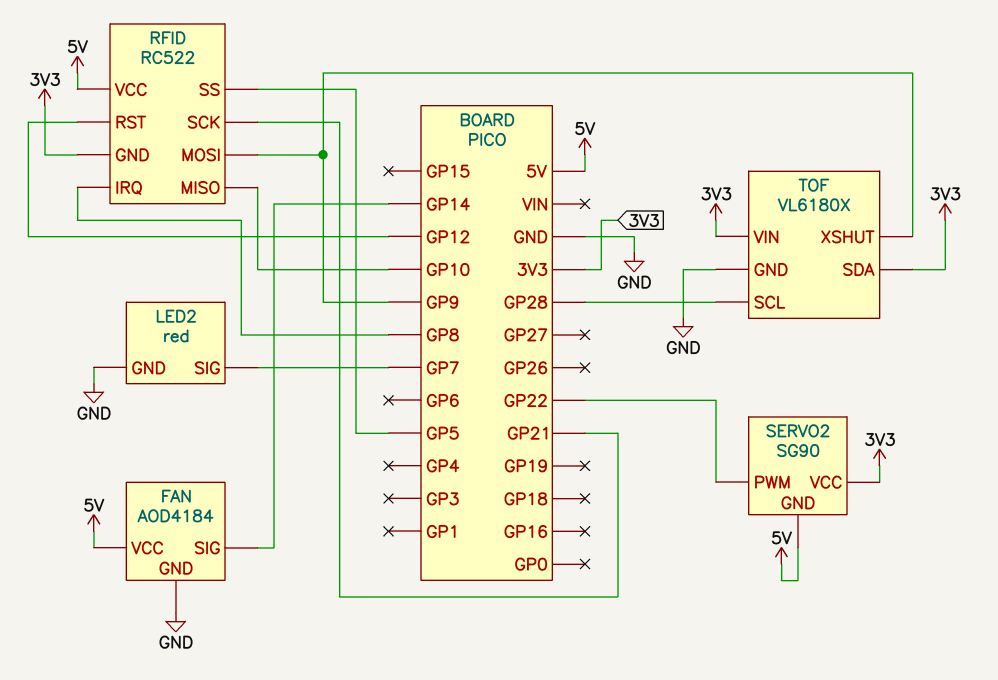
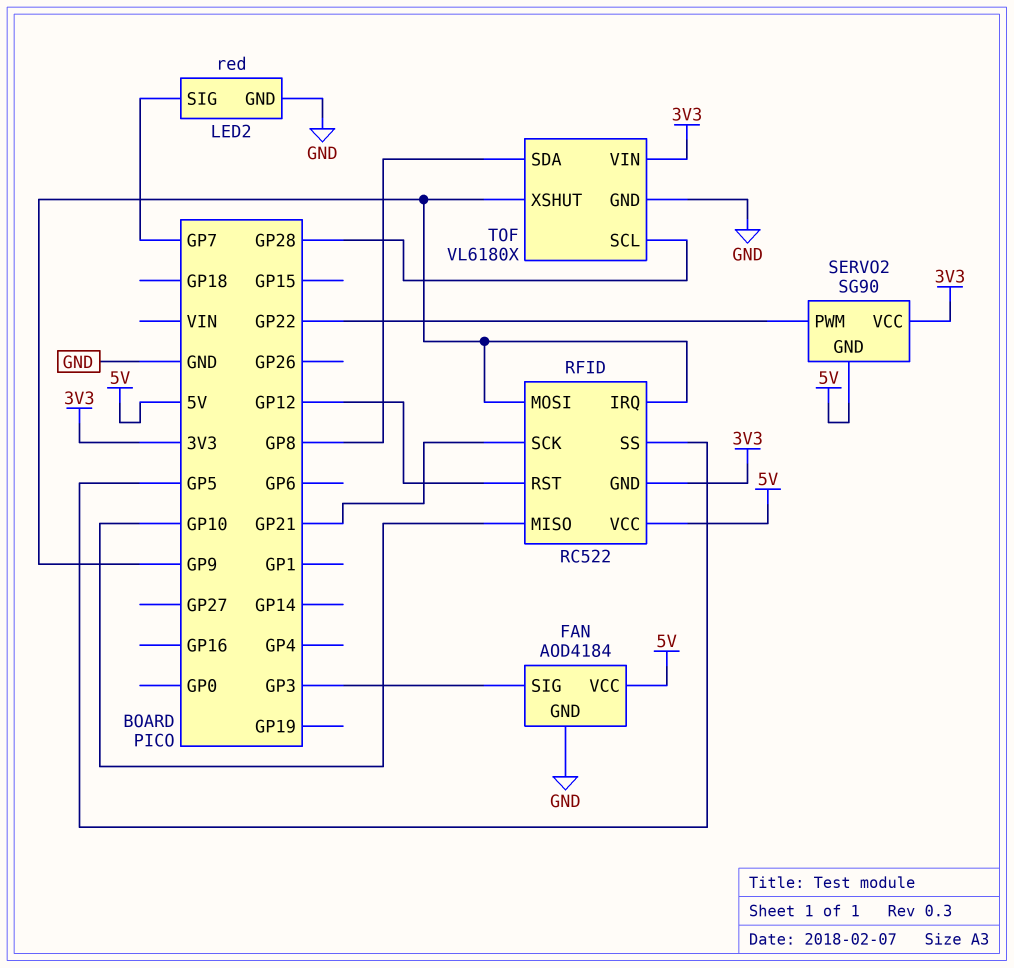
FAN pin SIG: GP14 -> GP3
RFID pin IRQ: GP8 -> GP9
TOF pin SDA: 3V3 -> GP8

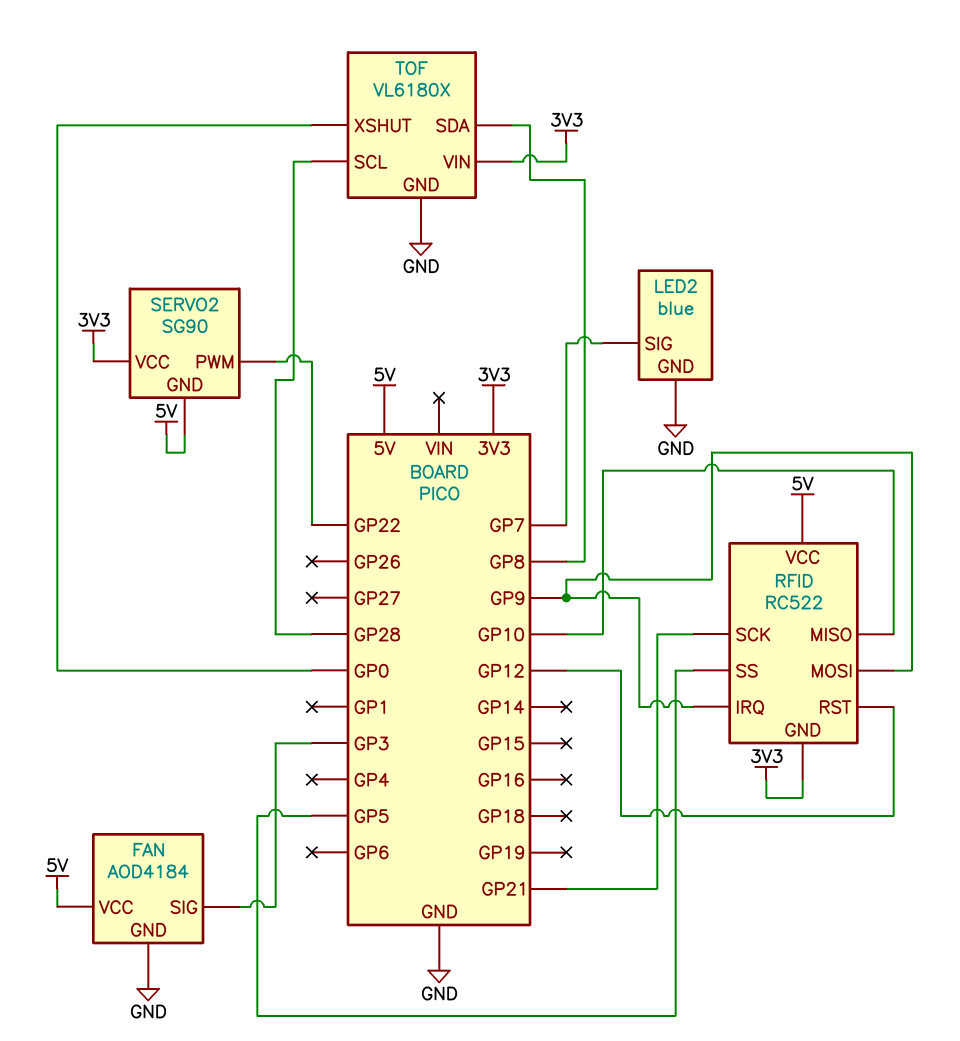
LED2: red -> blue
TOF pin XSHUT: GP9 -> GP0

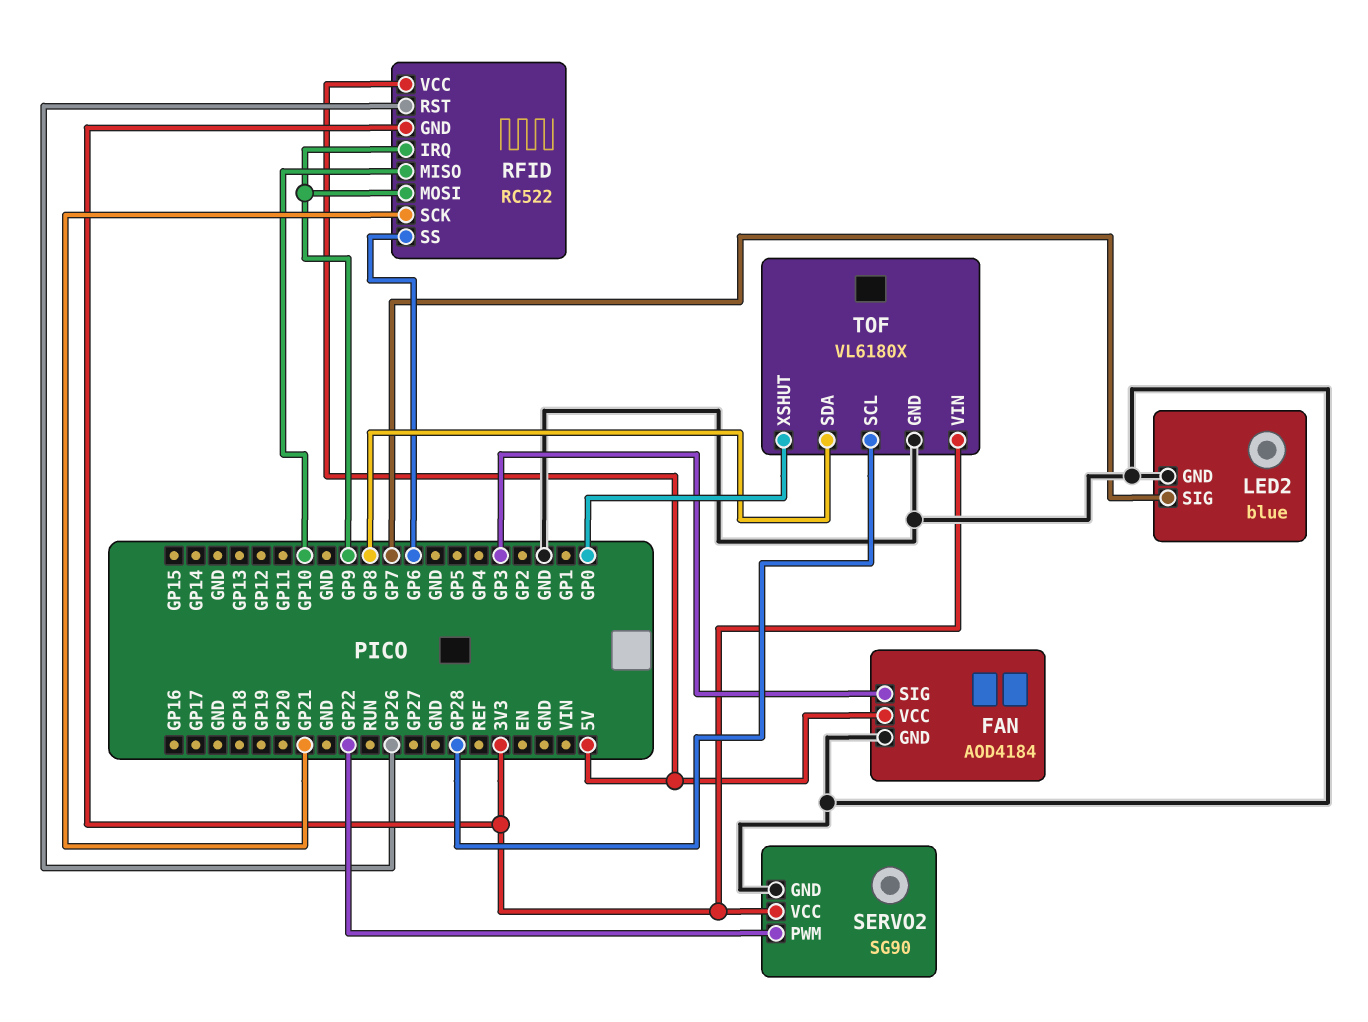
RFID pin RST: GP12 -> GP26
RFID pin SS: GP5 -> GP6
SERVO2 pin GND: 5V -> GND

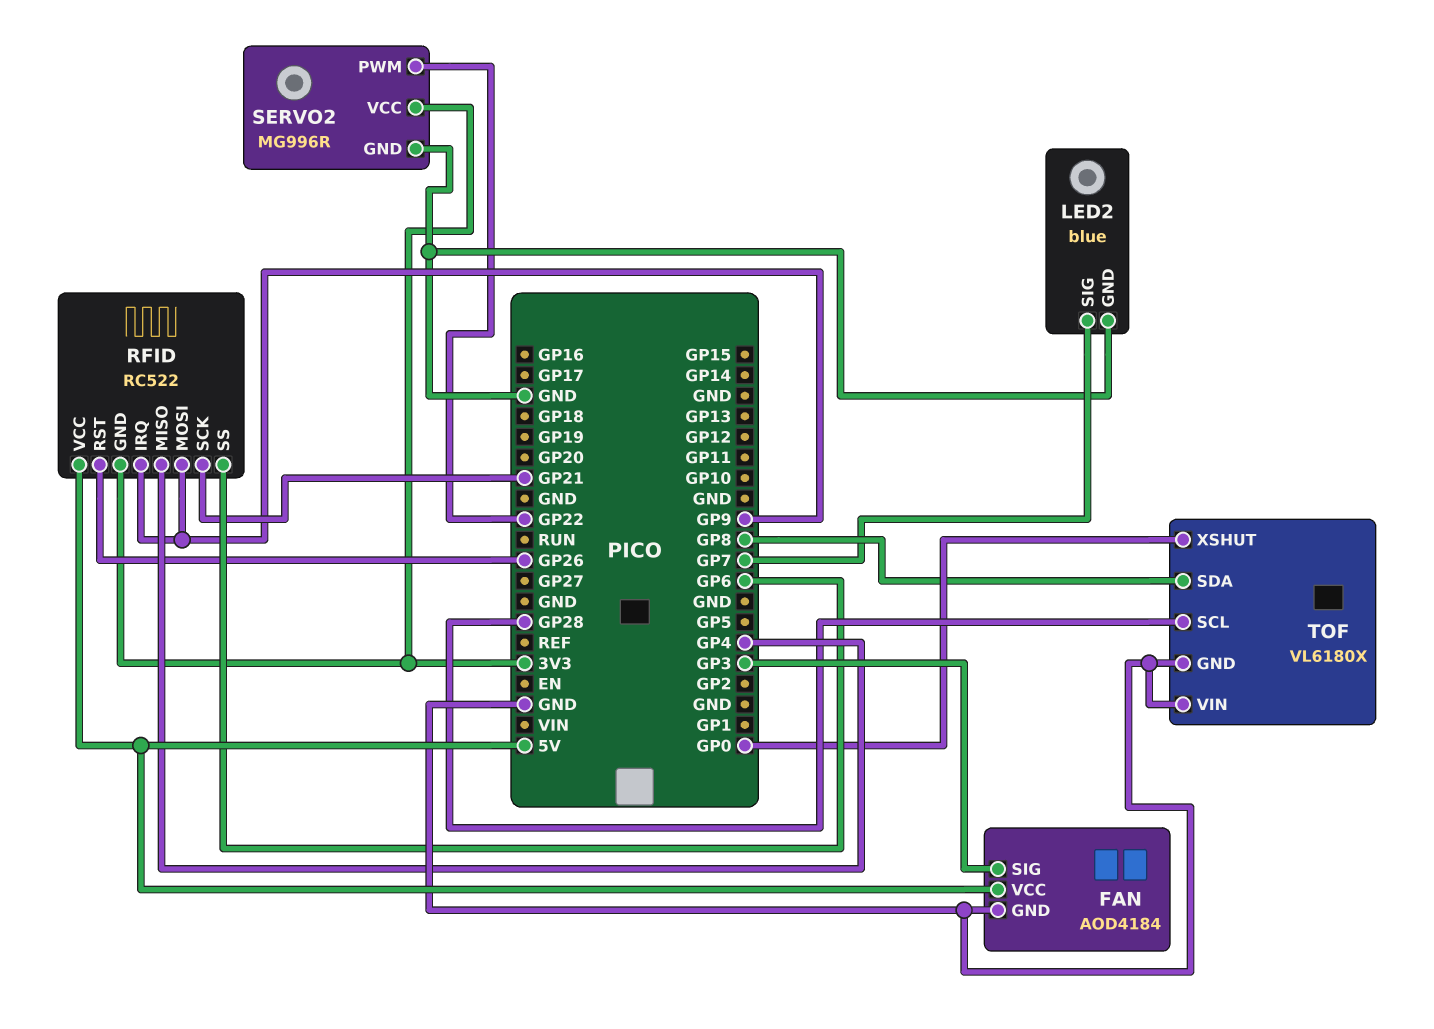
RFID pin MISO: GP10 -> GP4
SERVO2: SG90 -> MG996R
TOF pin VIN: 3V3 -> GND

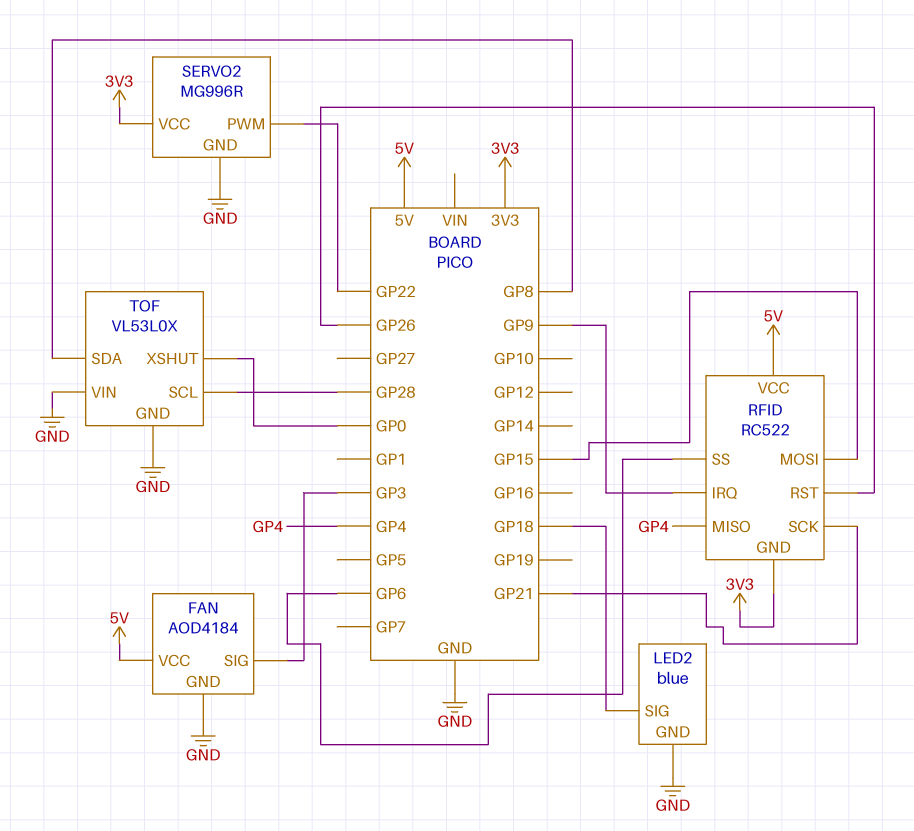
LED2 pin SIG: GP7 -> GP18
RFID pin MOSI: GP9 -> GP15
TOF: VL6180X -> VL53L0X

